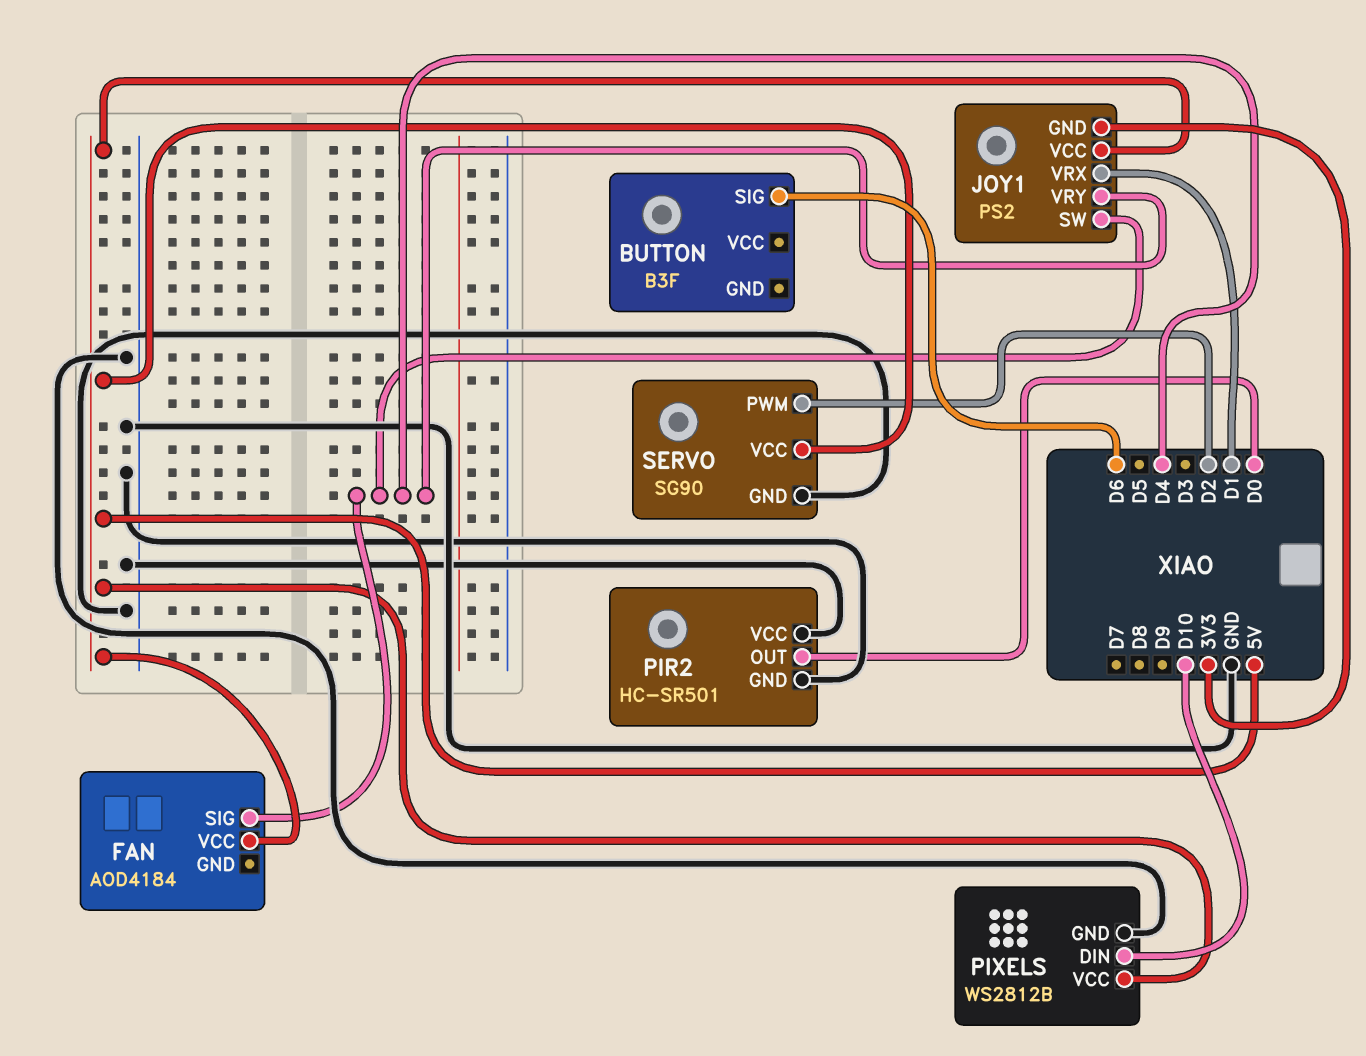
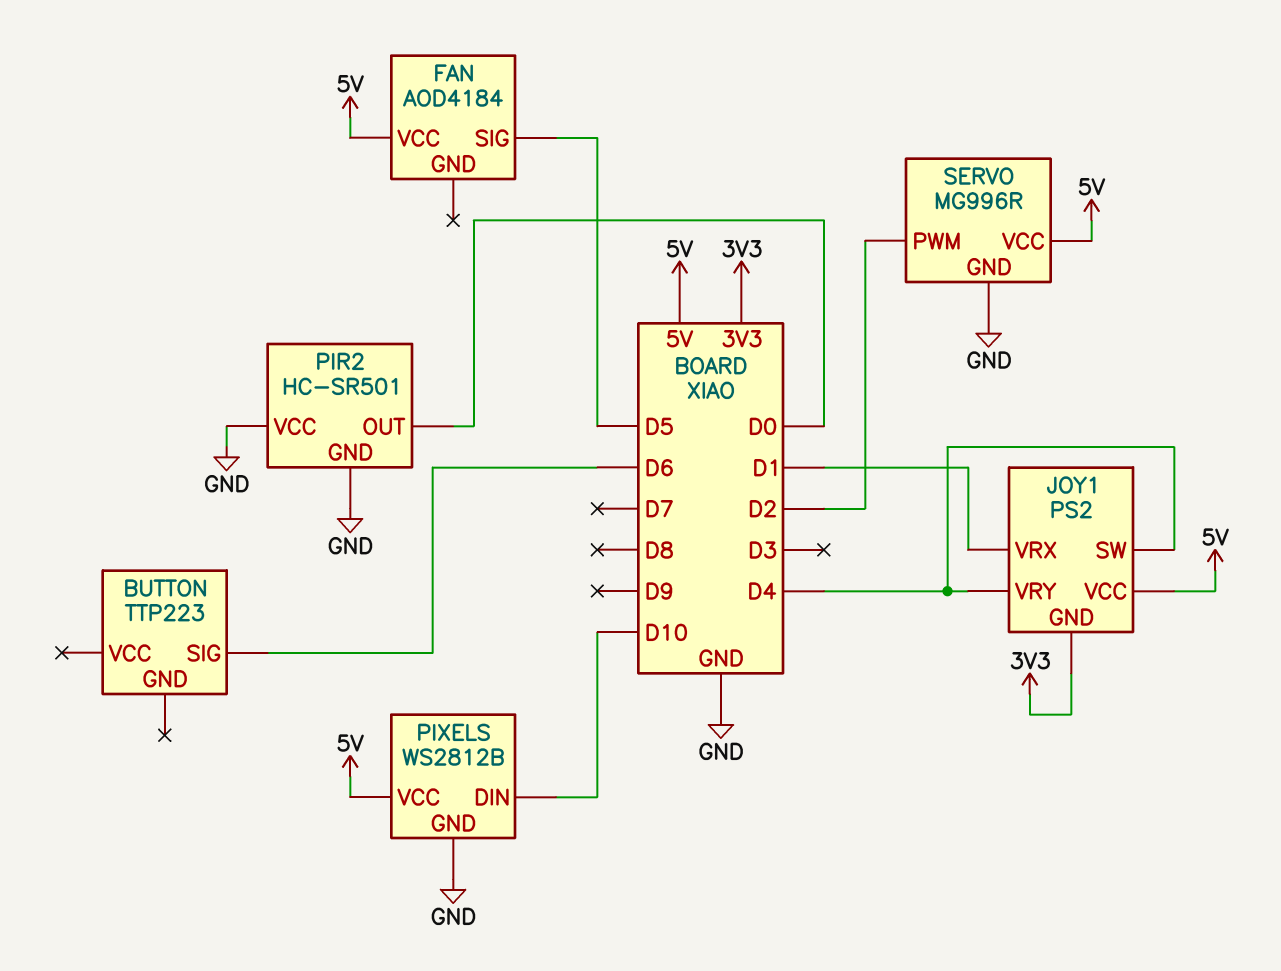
BUTTON: B3F -> TTP223
FAN pin SIG: D4 -> D5
SERVO: SG90 -> MG996R

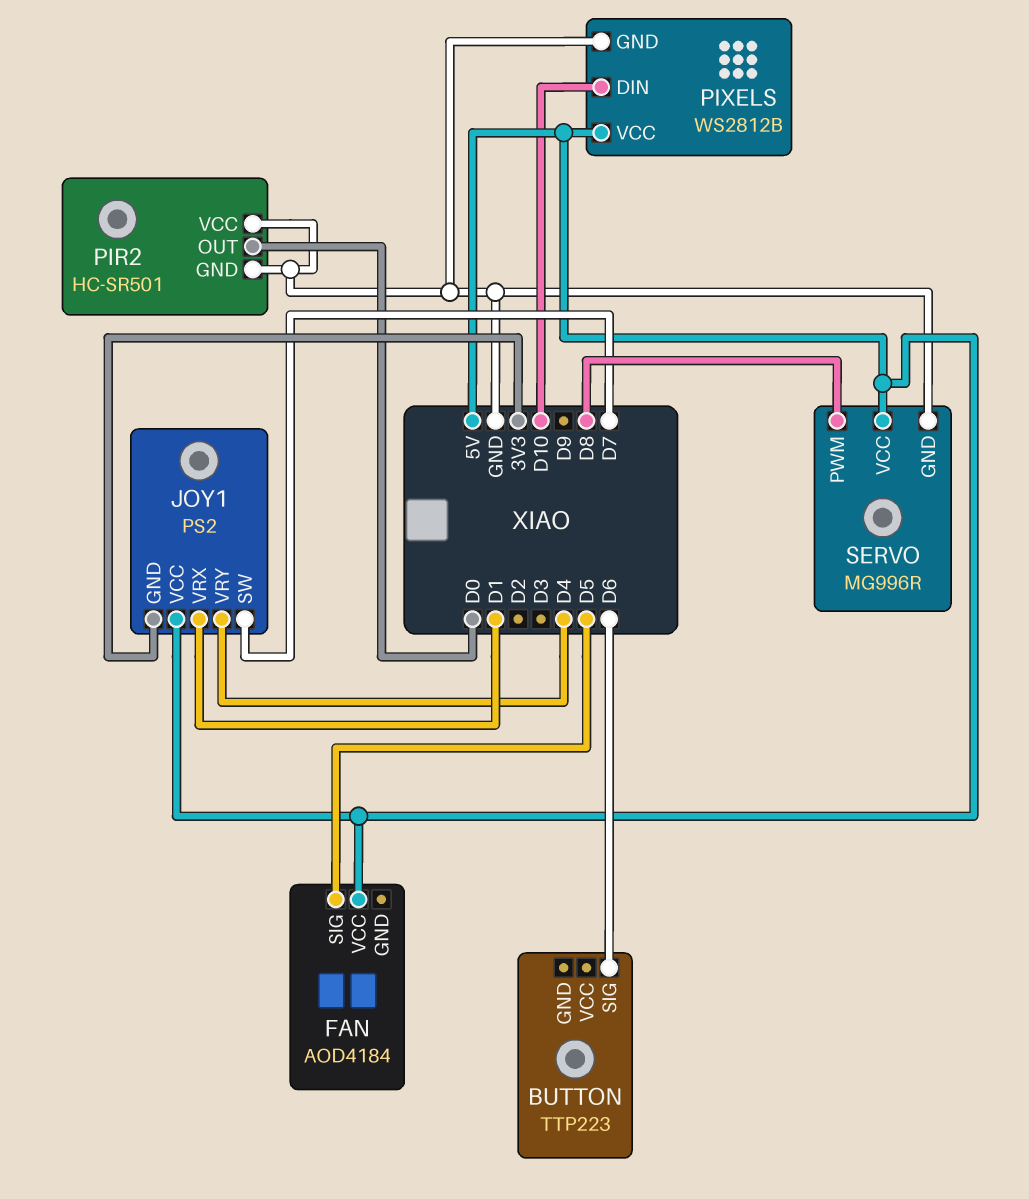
JOY1 pin SW: D4 -> D7
SERVO pin PWM: D2 -> D8

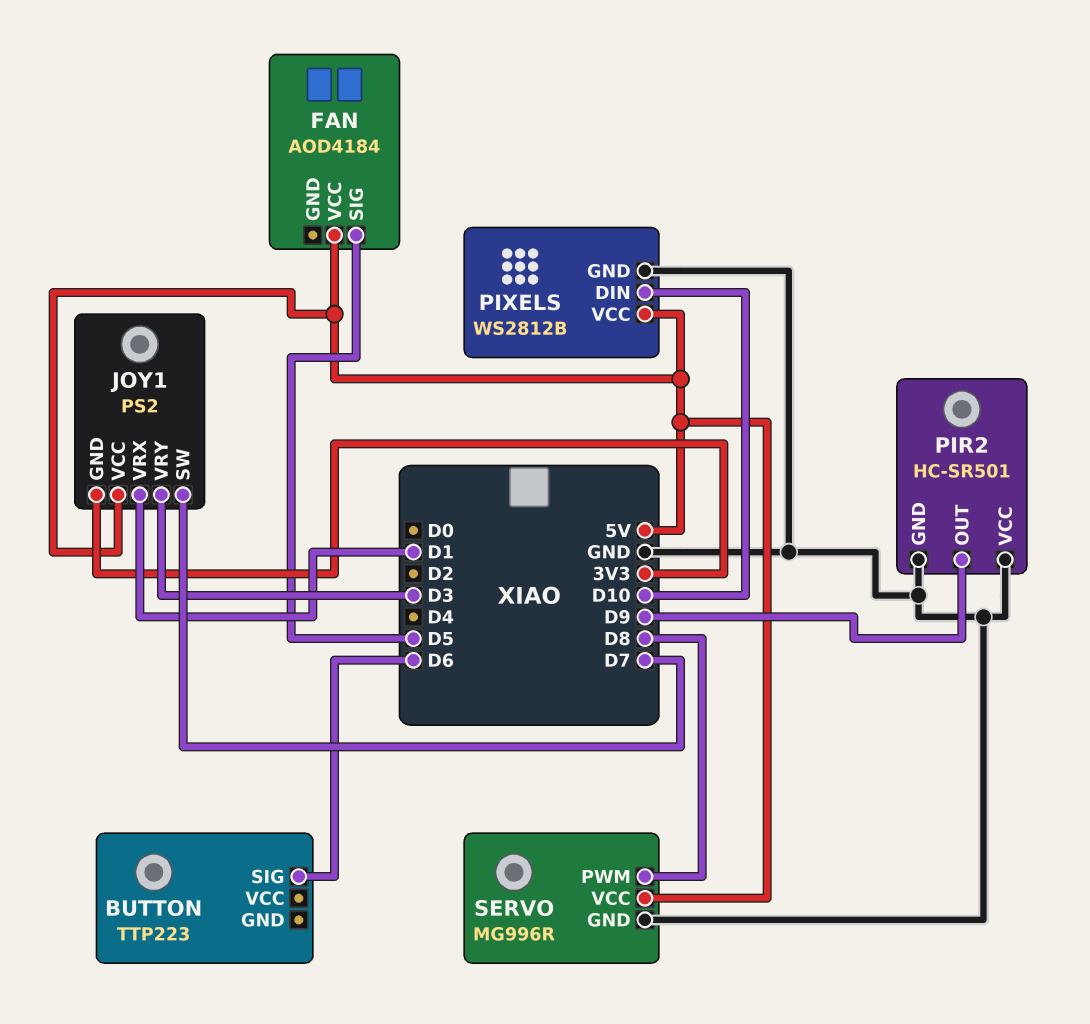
JOY1 pin VRY: D4 -> D3
PIR2 pin OUT: D0 -> D9

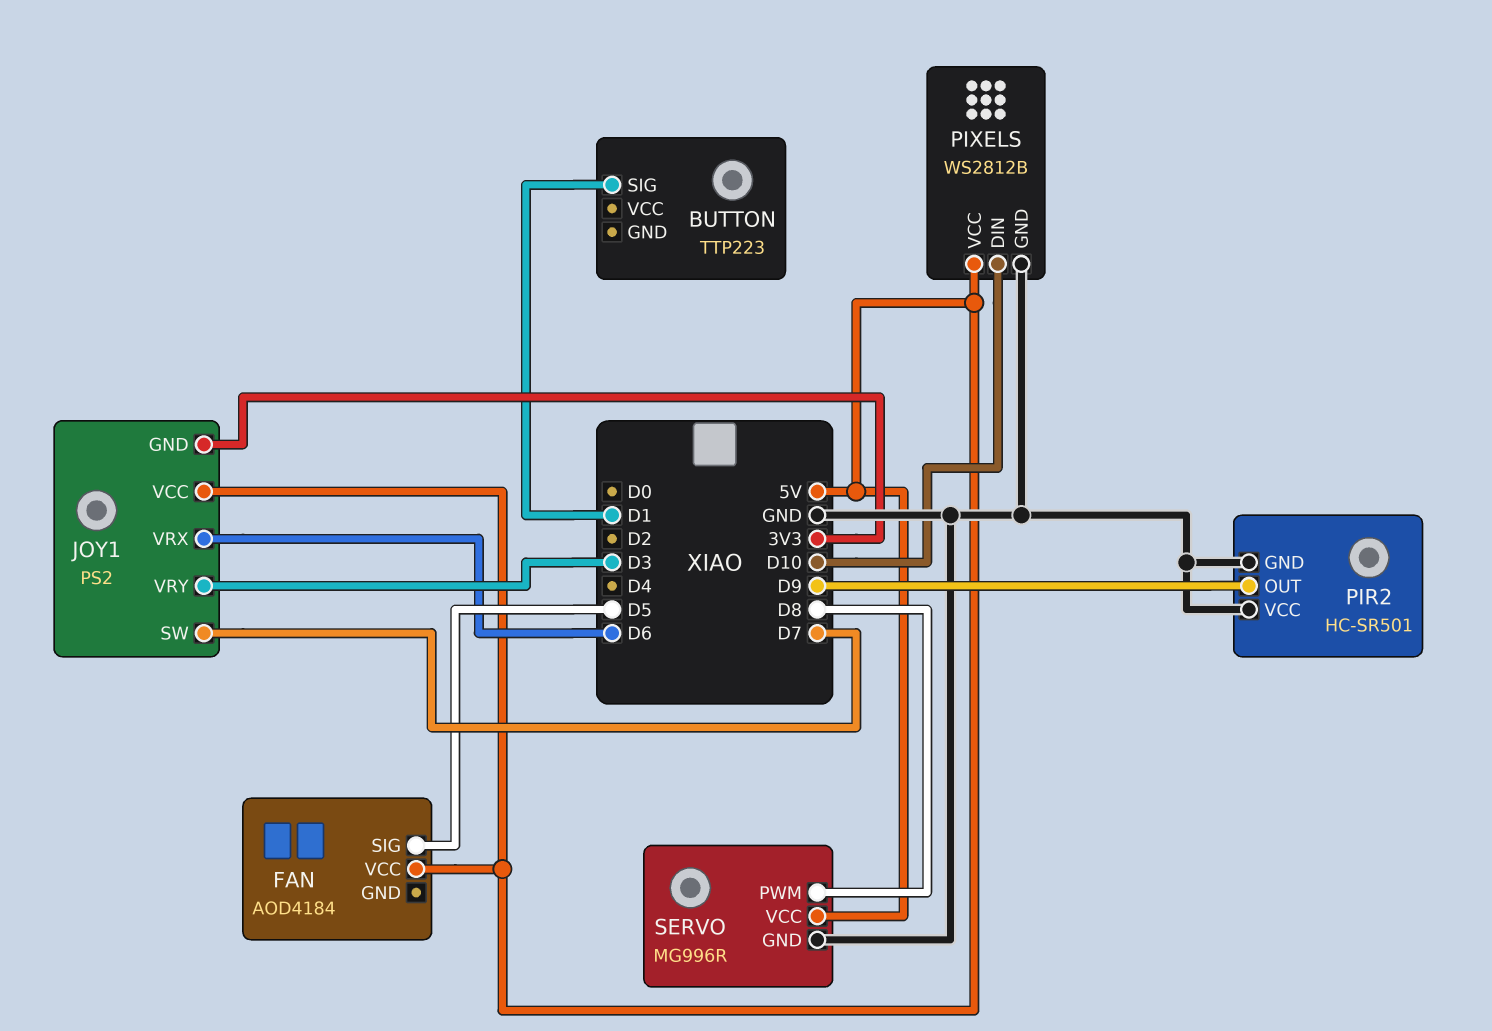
BUTTON pin SIG: D6 -> D1
JOY1 pin VRX: D1 -> D6

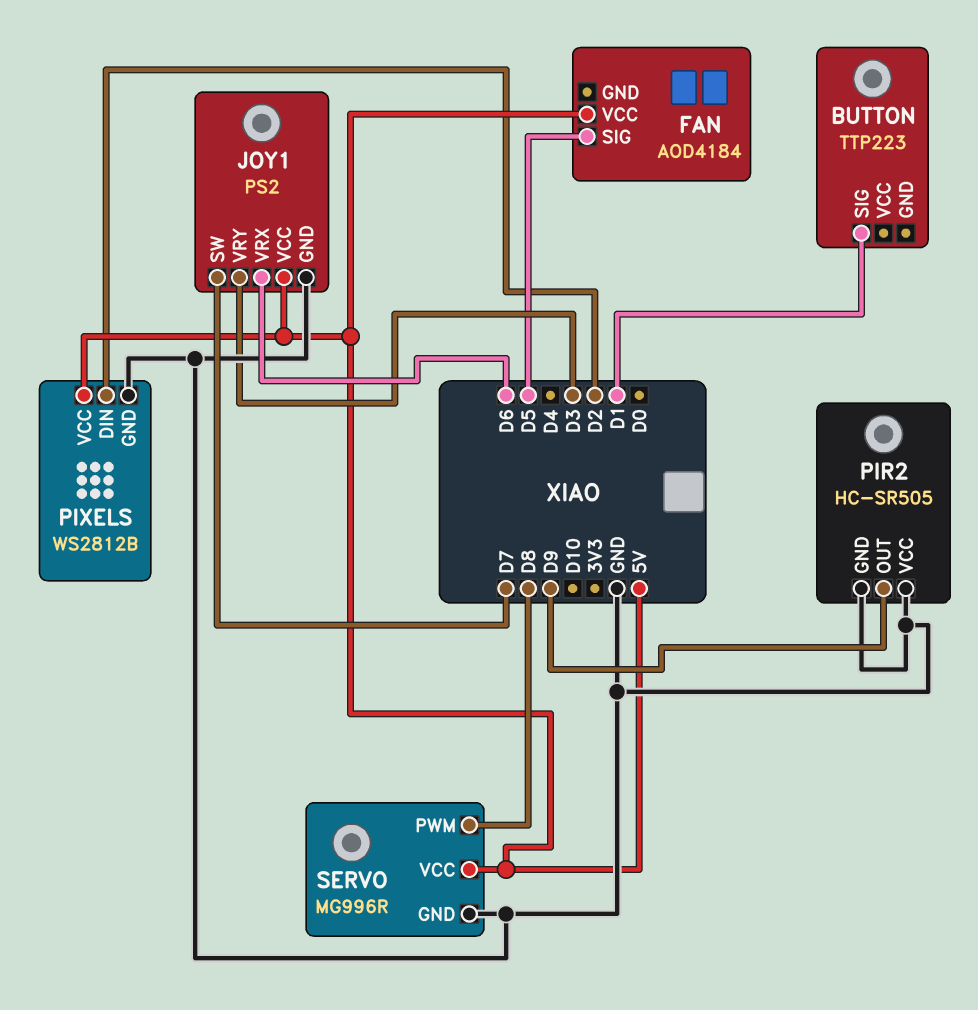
JOY1 pin GND: 3V3 -> GND
PIR2: HC-SR501 -> HC-SR505
PIXELS pin DIN: D10 -> D2

